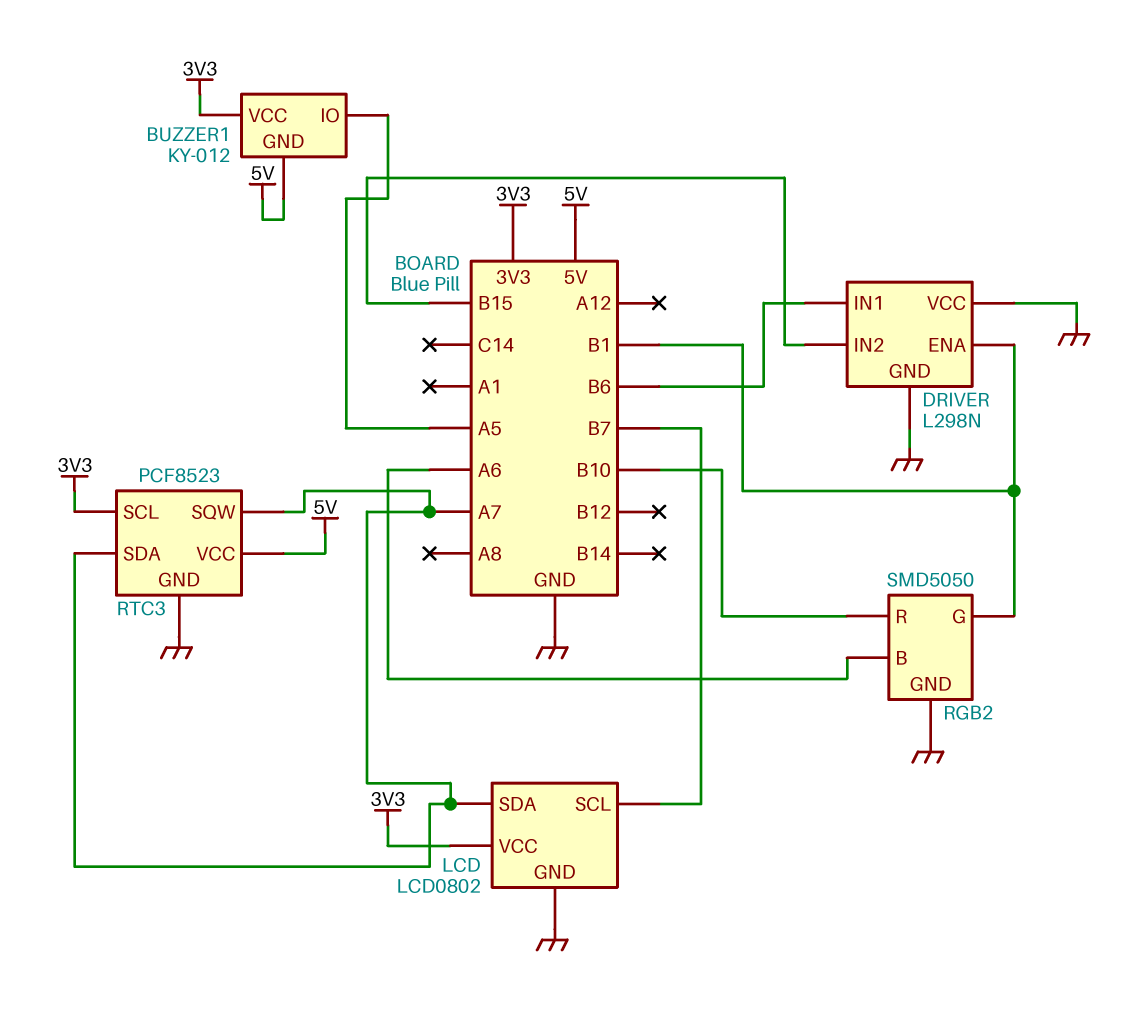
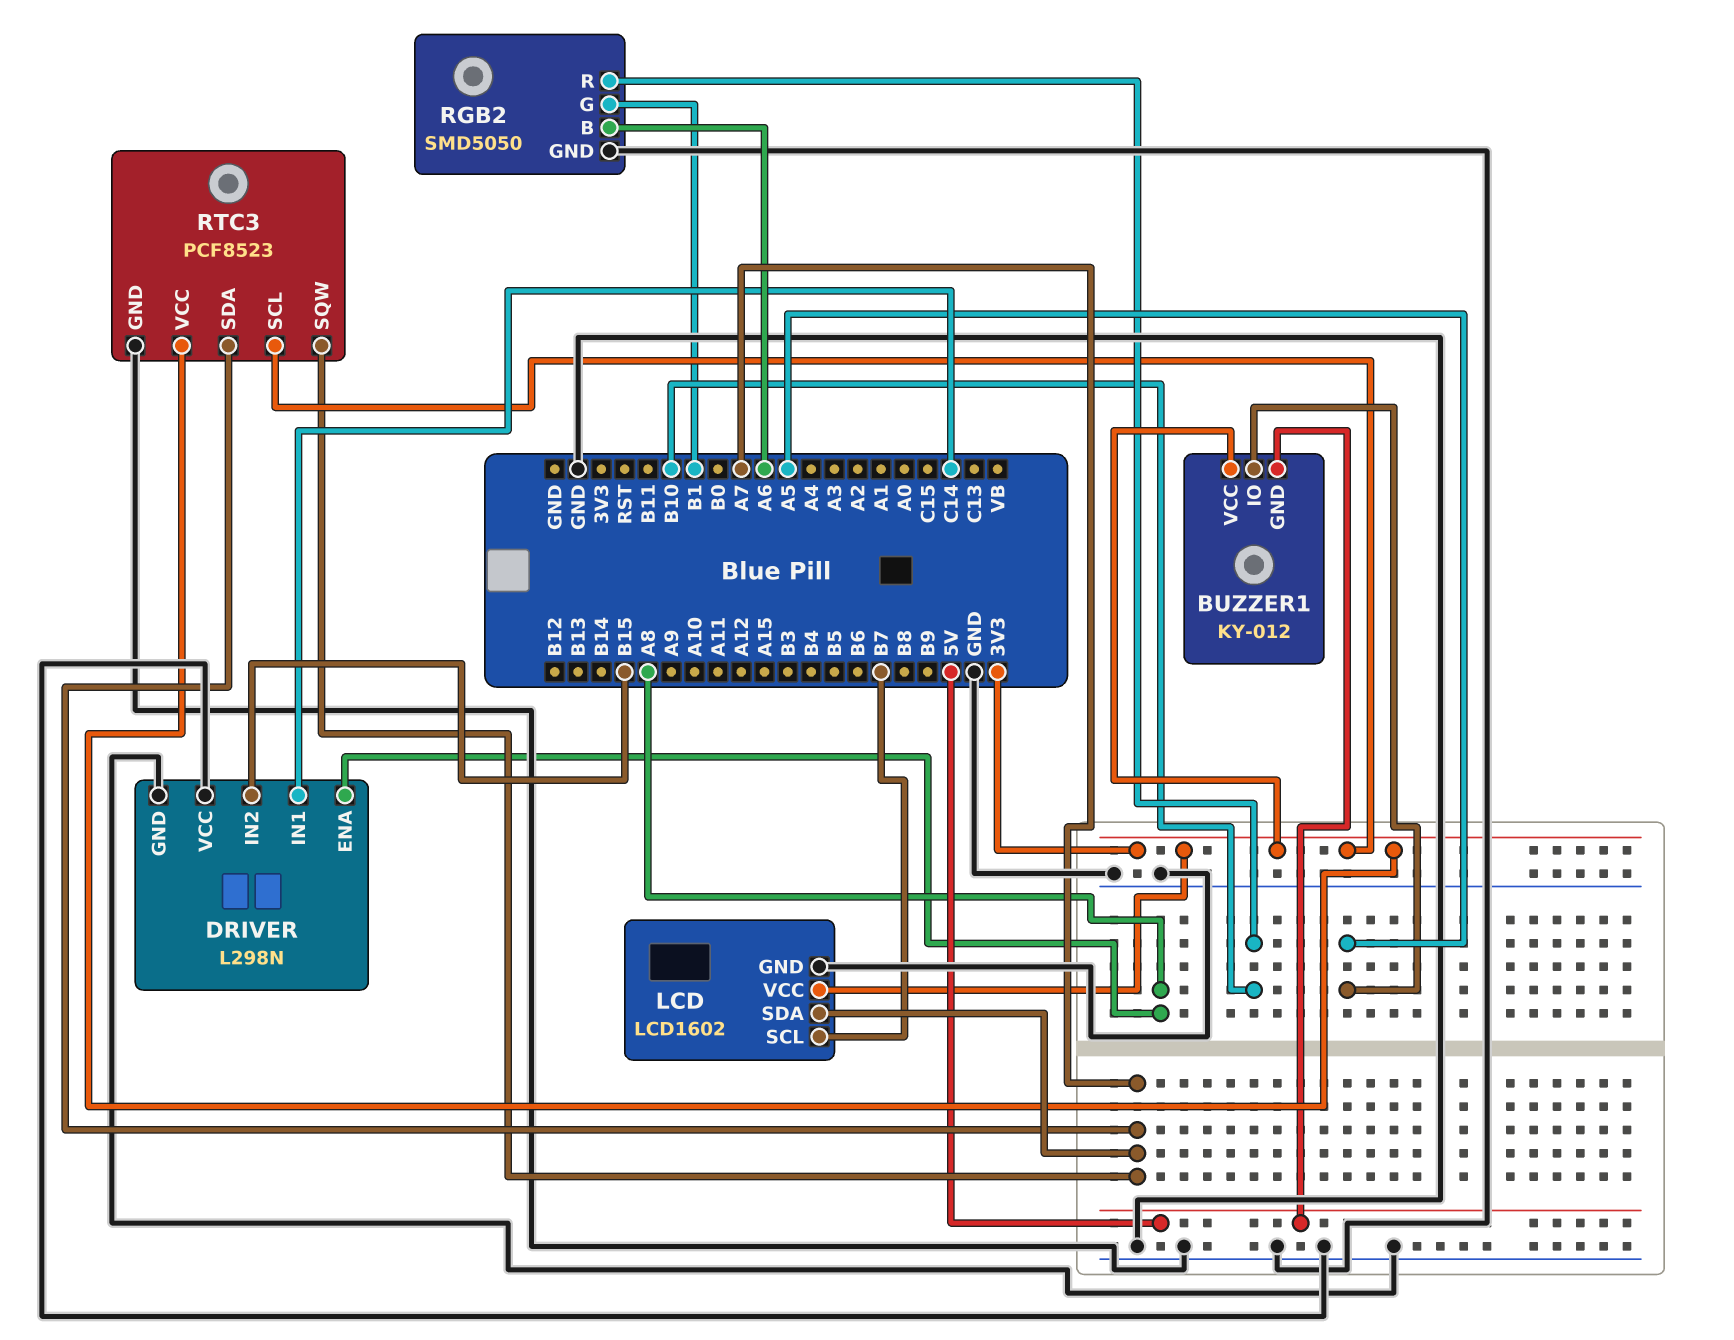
DRIVER pin ENA: B1 -> A8
DRIVER pin IN1: B6 -> C14
LCD: LCD0802 -> LCD1602
RTC3 pin VCC: 5V -> 3V3

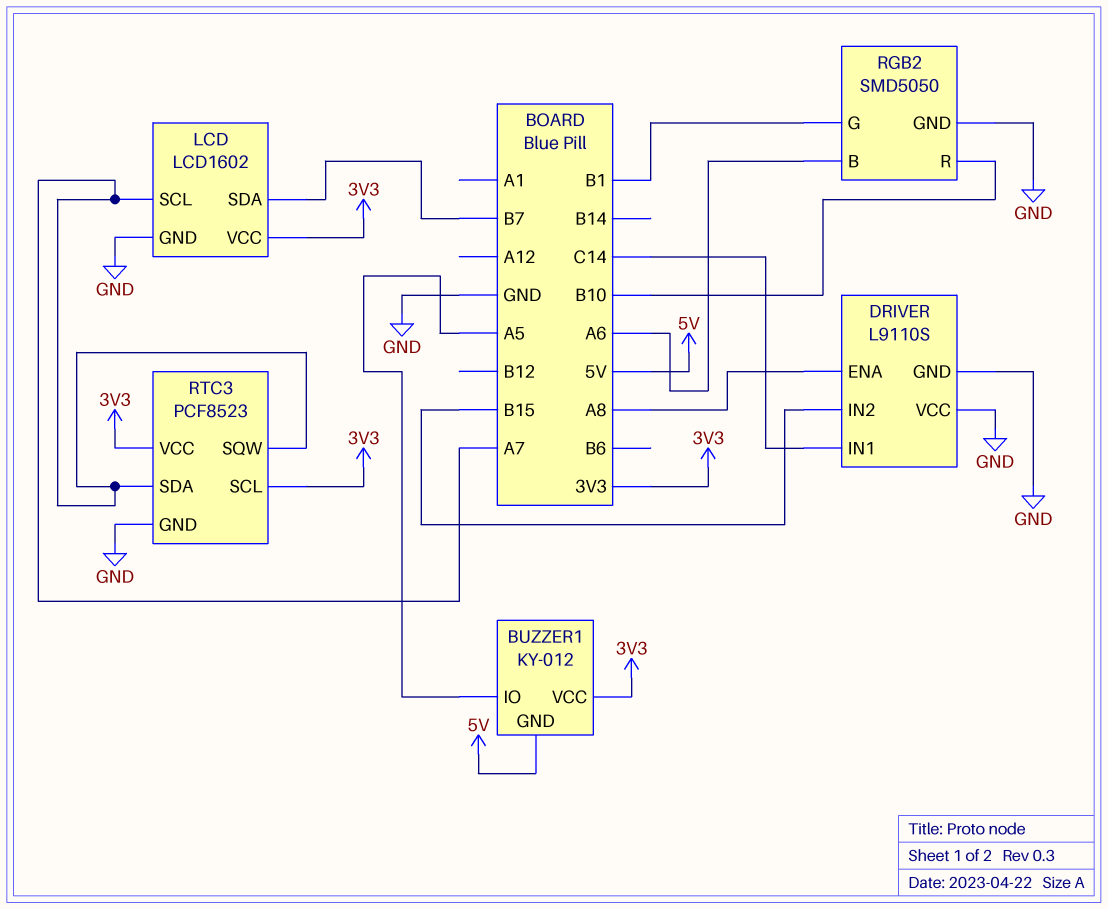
DRIVER: L298N -> L9110S
LCD pin SCL: B7 -> A7
LCD pin SDA: A7 -> B7

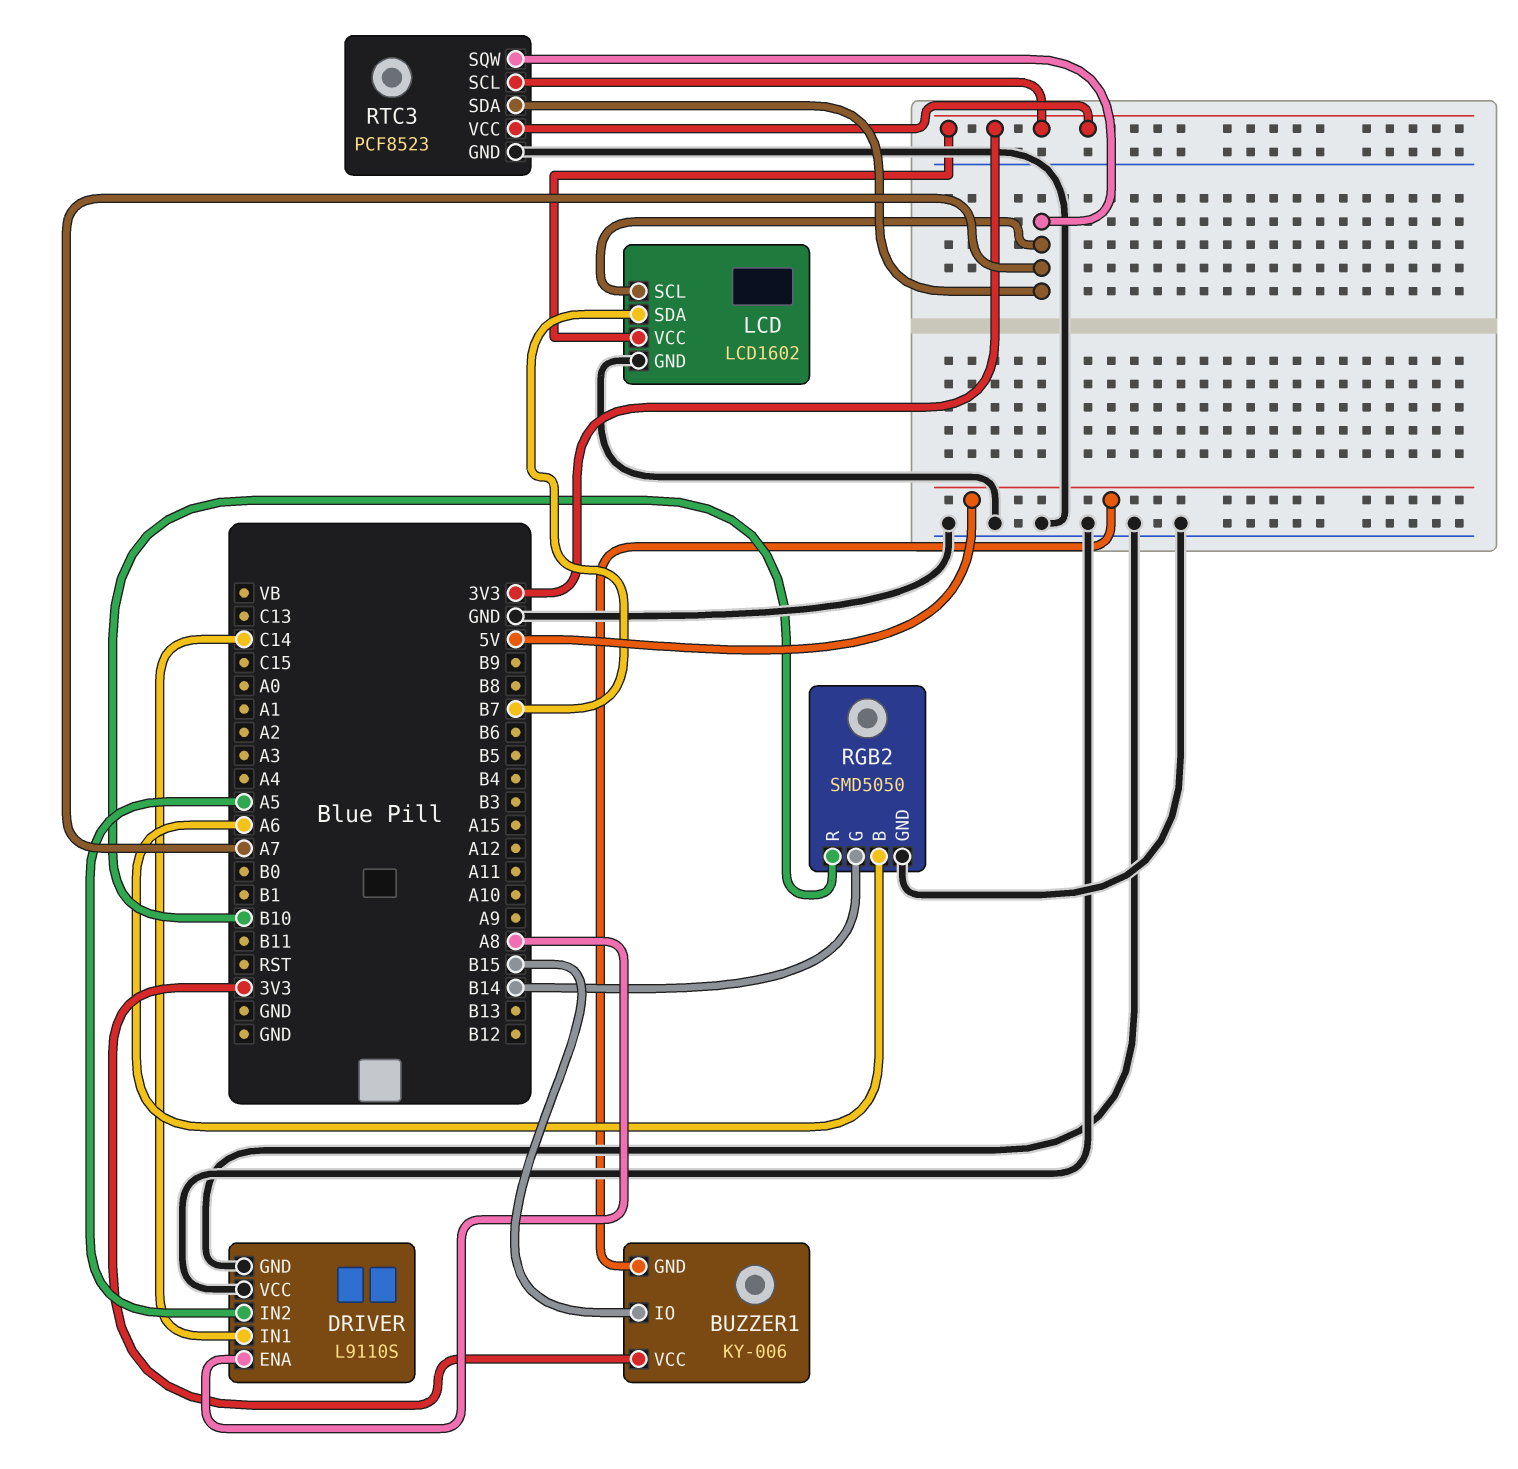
BUZZER1: KY-012 -> KY-006
BUZZER1 pin IO: A5 -> B15
DRIVER pin IN2: B15 -> A5
RGB2 pin G: B1 -> B14

